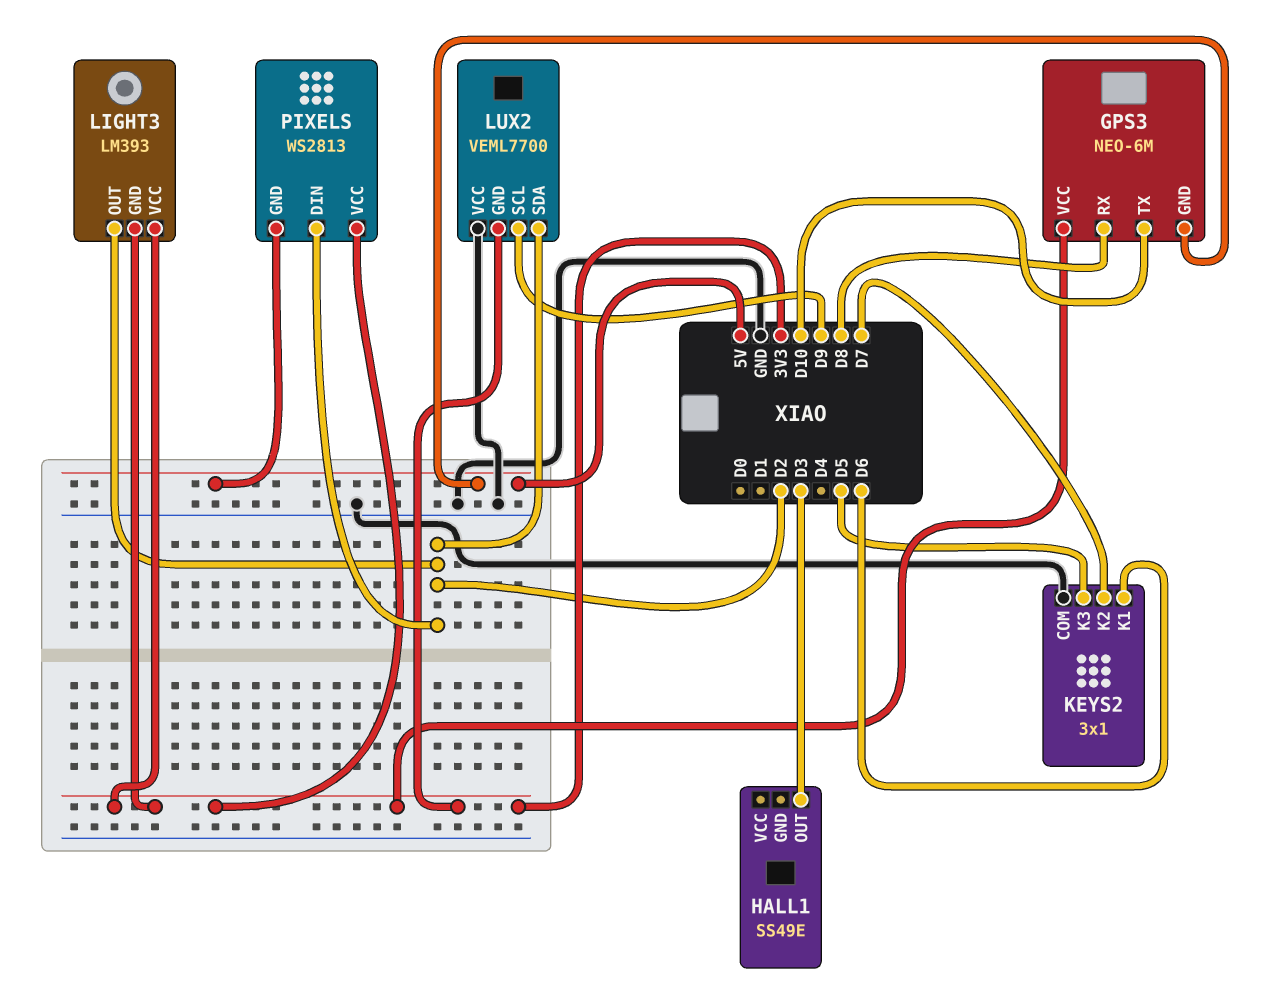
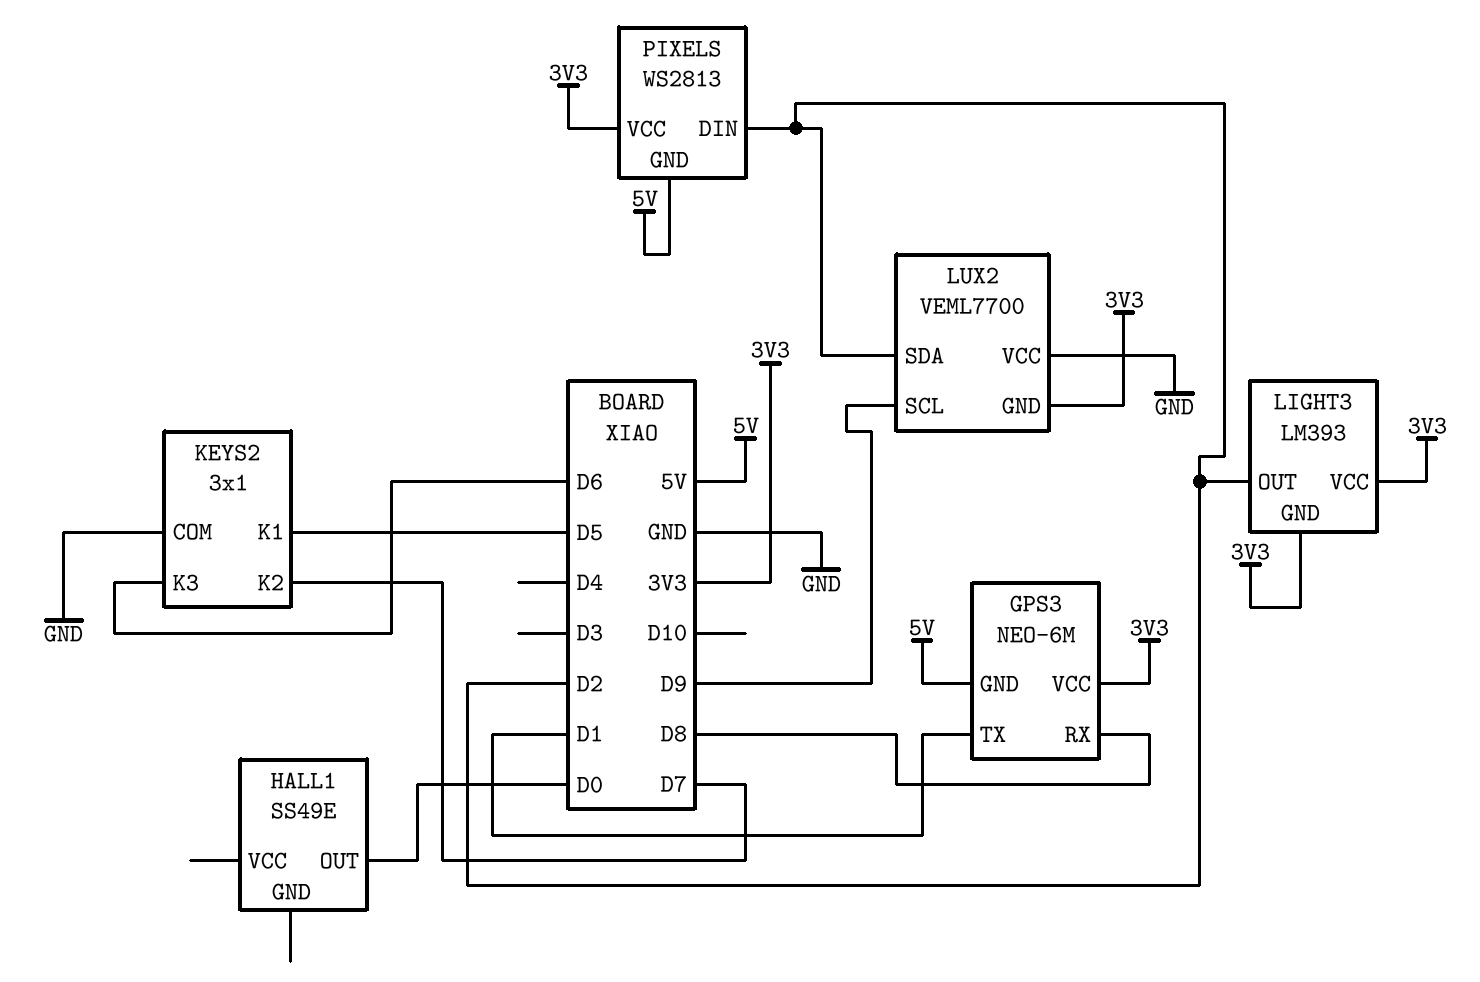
GPS3 pin TX: D10 -> D1
HALL1 pin OUT: D3 -> D0
KEYS2 pin K1: D6 -> D5
KEYS2 pin K3: D5 -> D6

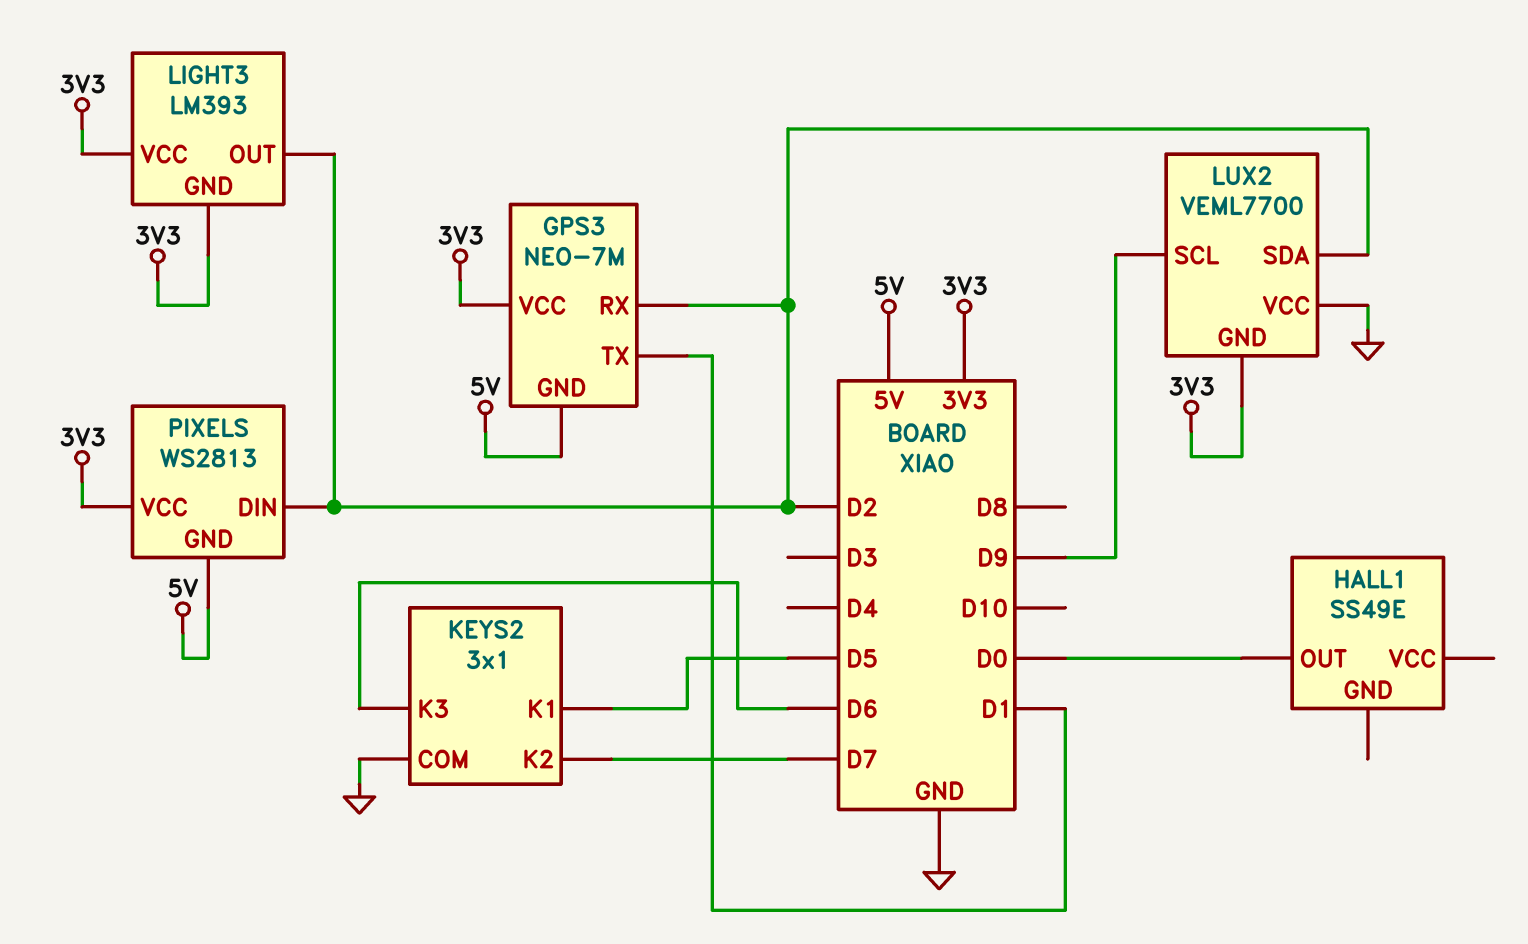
GPS3: NEO-6M -> NEO-7M
GPS3 pin RX: D8 -> D2

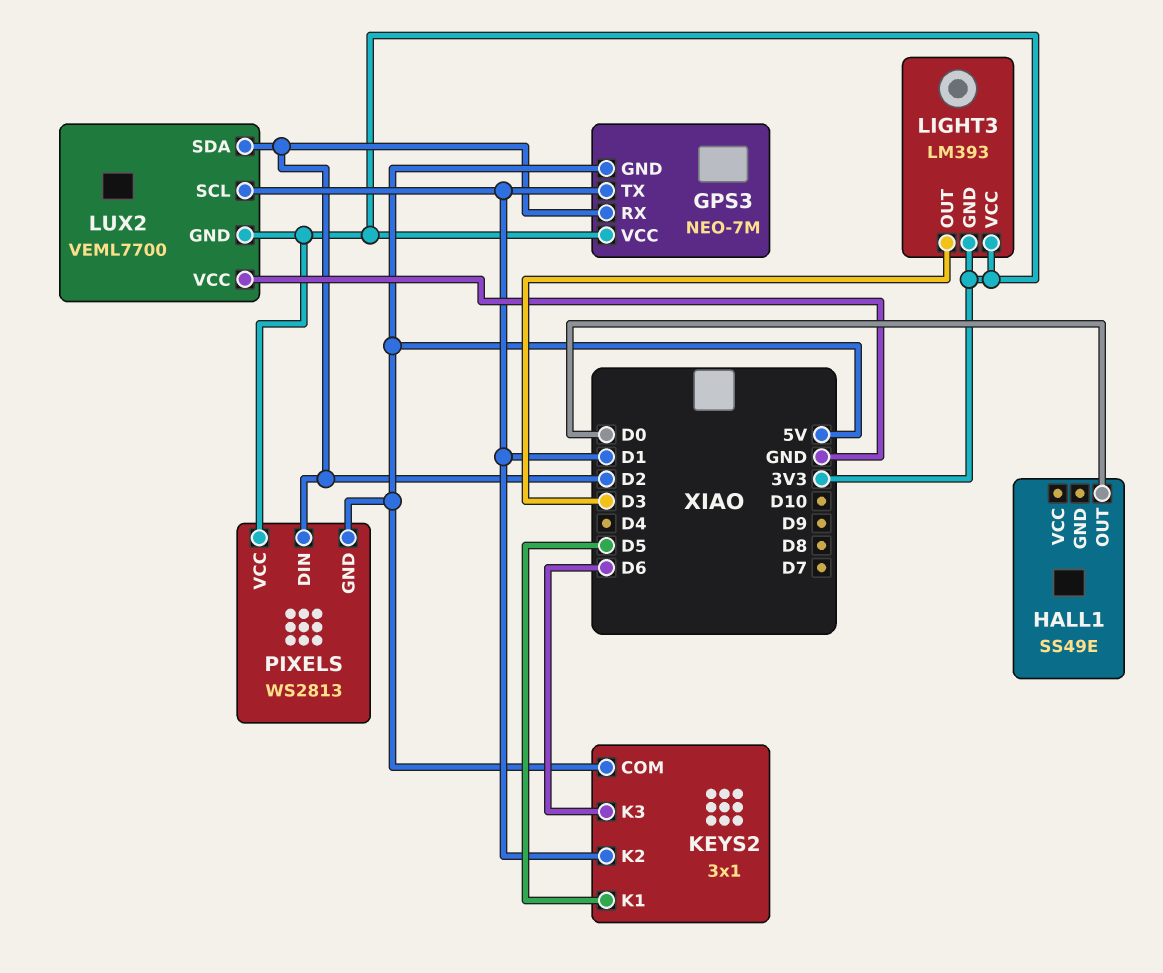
KEYS2 pin COM: GND -> 5V
KEYS2 pin K2: D7 -> D1
LIGHT3 pin OUT: D2 -> D3
LUX2 pin SCL: D9 -> D1

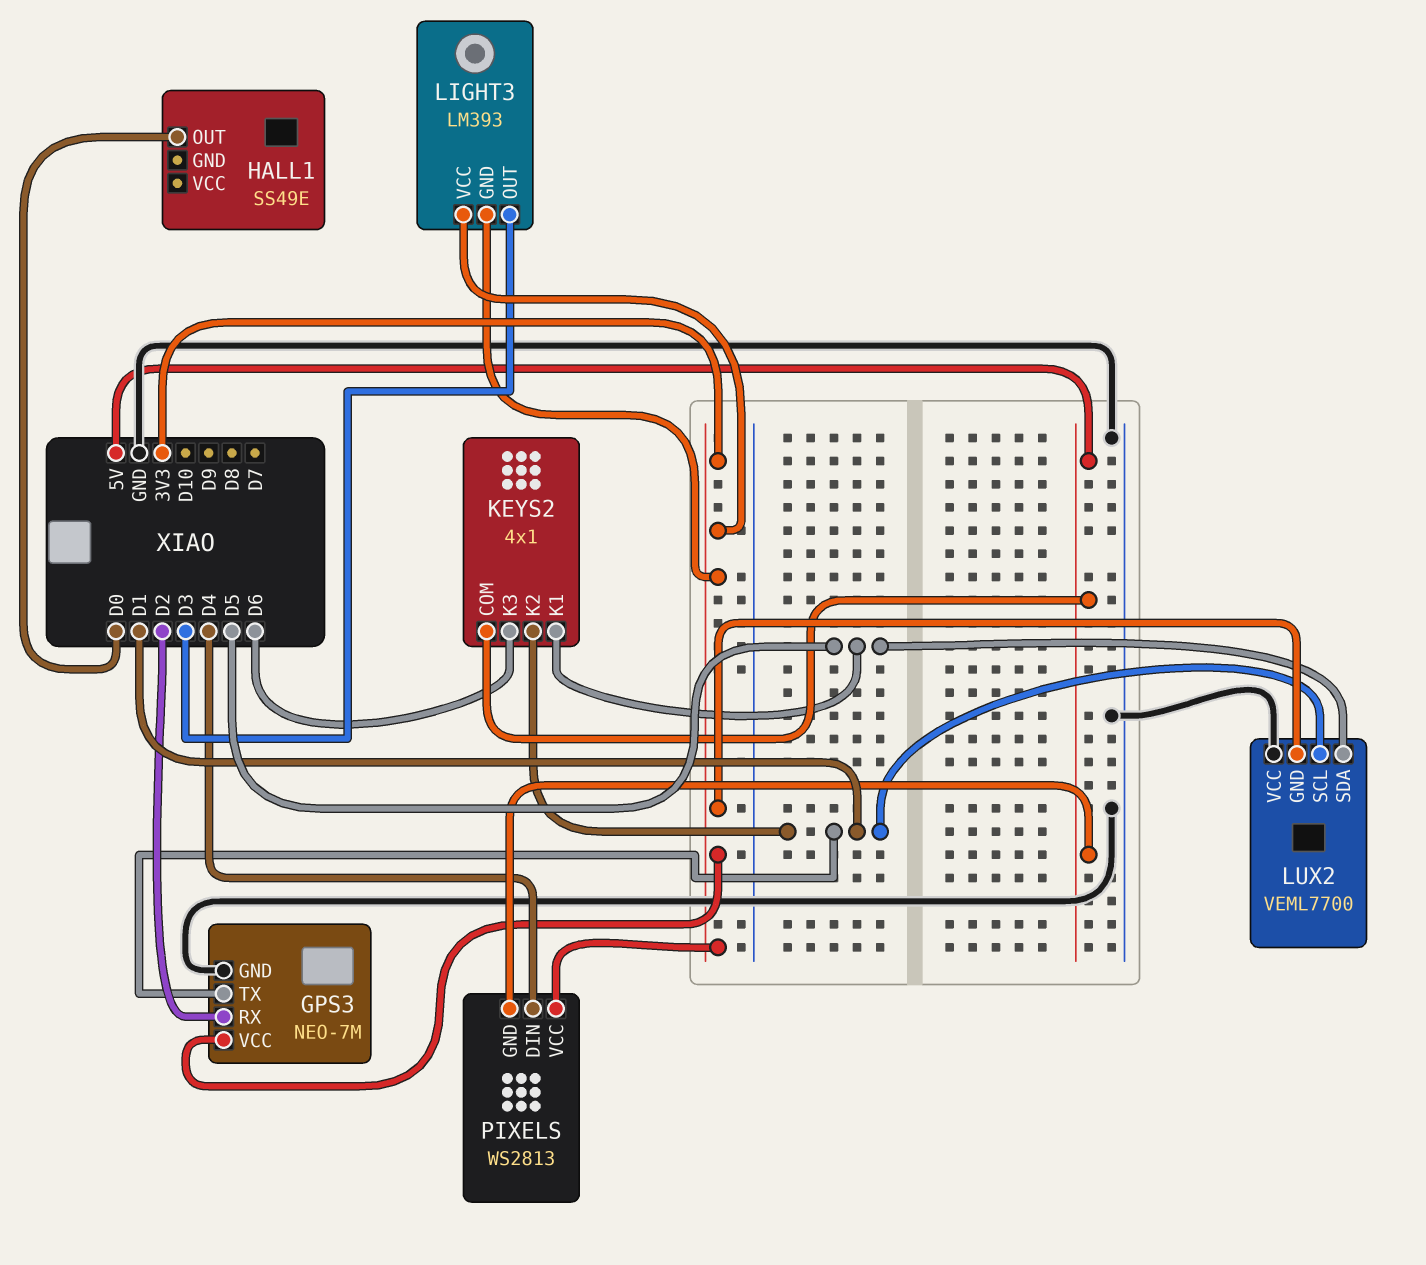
GPS3 pin GND: 5V -> GND
KEYS2: 3x1 -> 4x1
LUX2 pin SDA: D2 -> D5
PIXELS pin DIN: D2 -> D4

